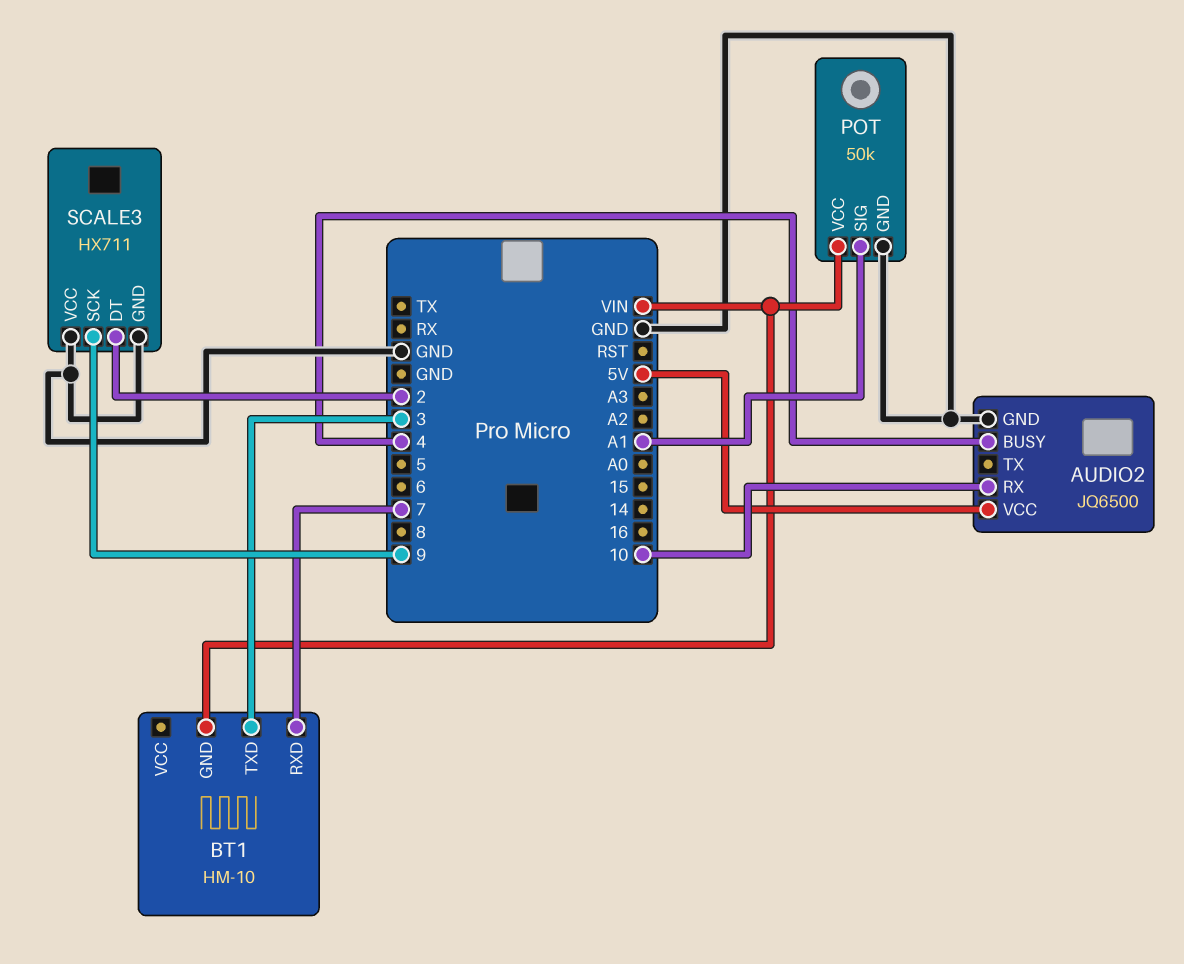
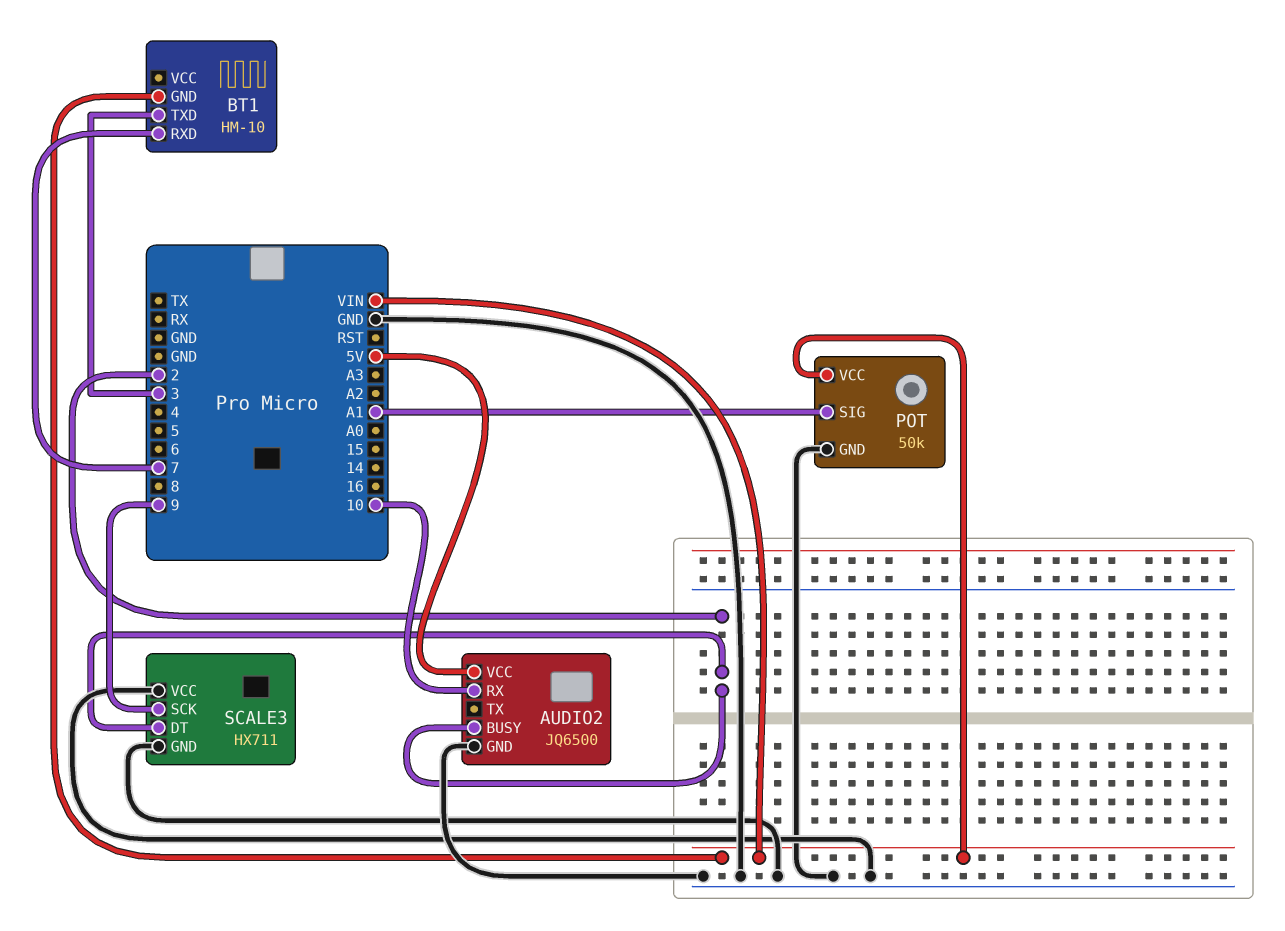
AUDIO2 pin BUSY: 4 -> 2

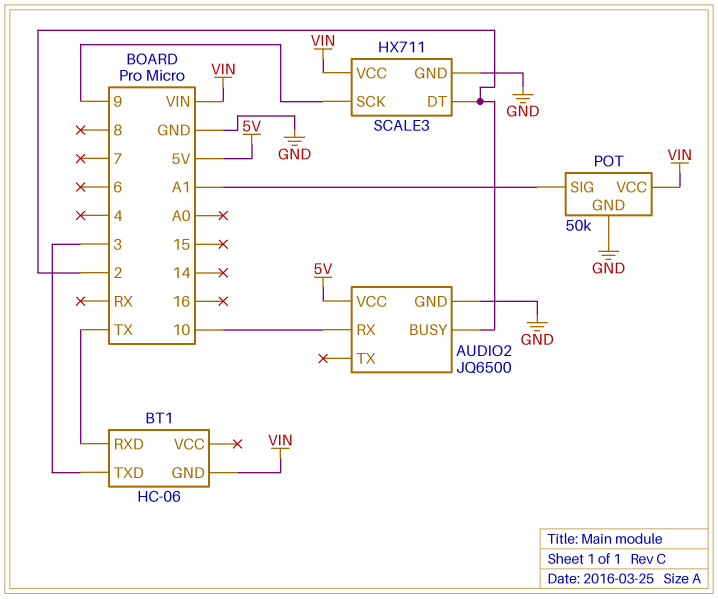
BT1: HM-10 -> HC-06
BT1 pin RXD: 7 -> TX
SCALE3 pin VCC: GND -> VIN

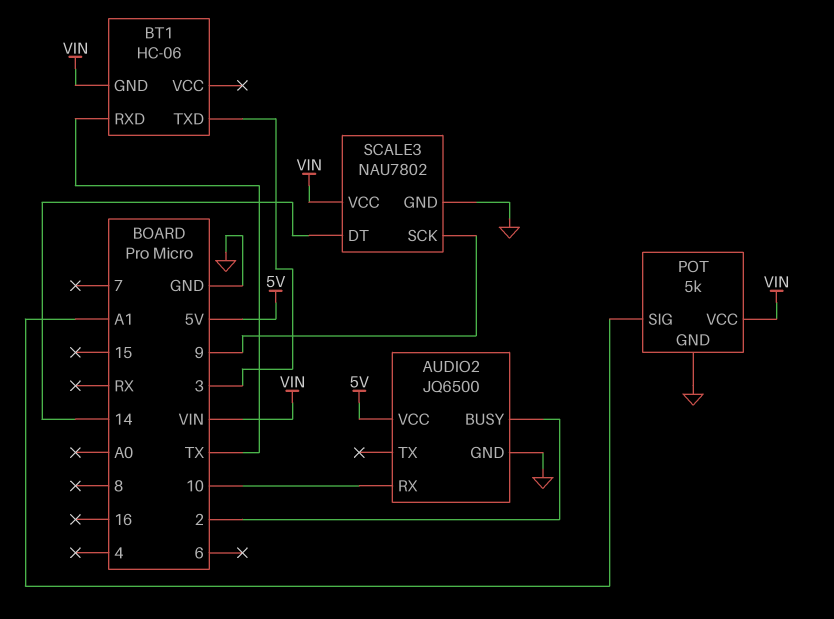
POT: 50k -> 5k
SCALE3: HX711 -> NAU7802
SCALE3 pin DT: 2 -> 14

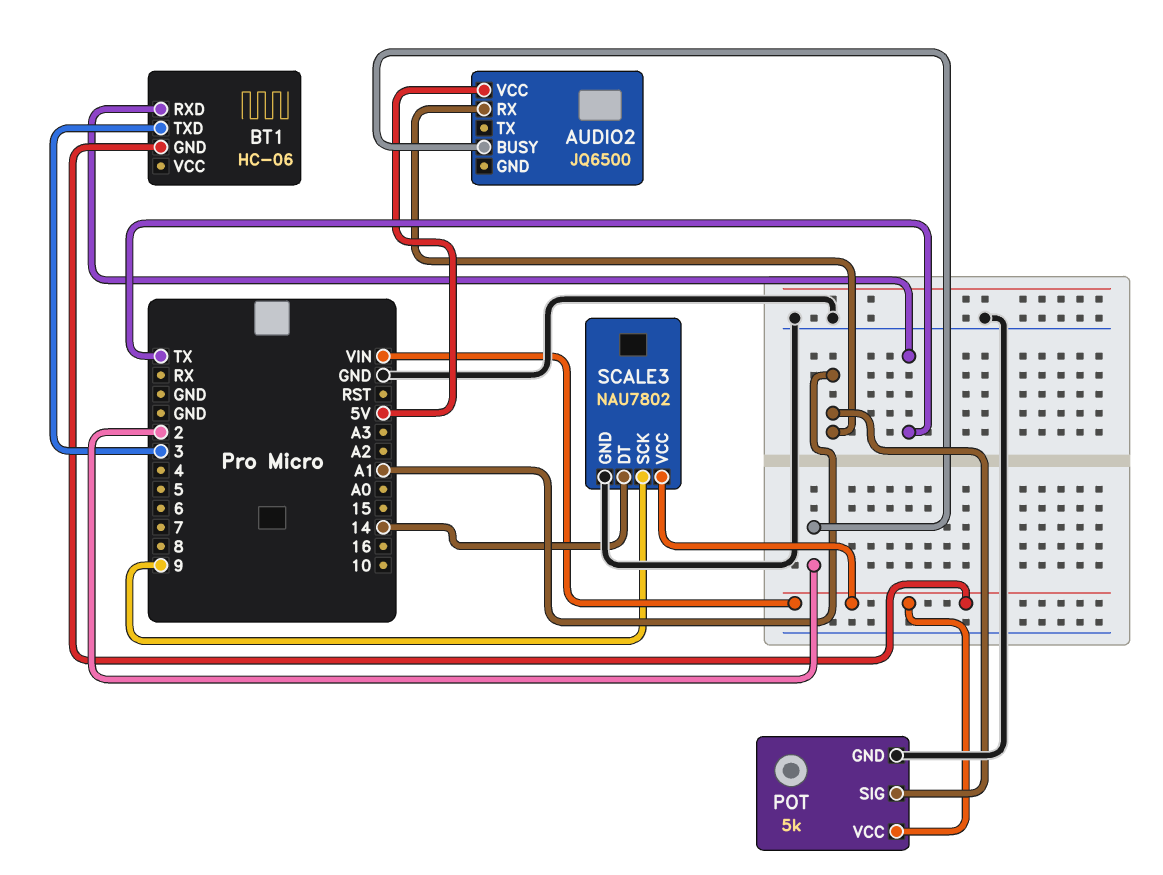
AUDIO2 pin GND: GND -> none
AUDIO2 pin RX: 10 -> A1

